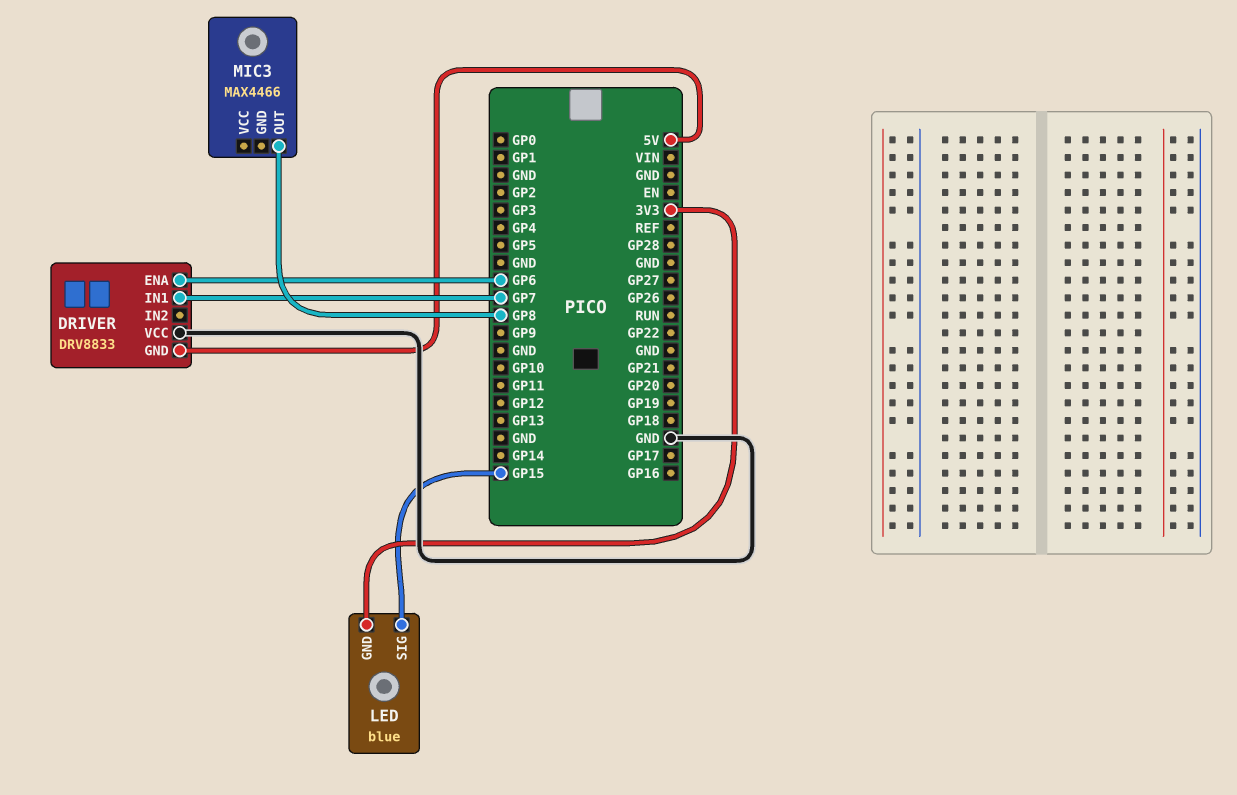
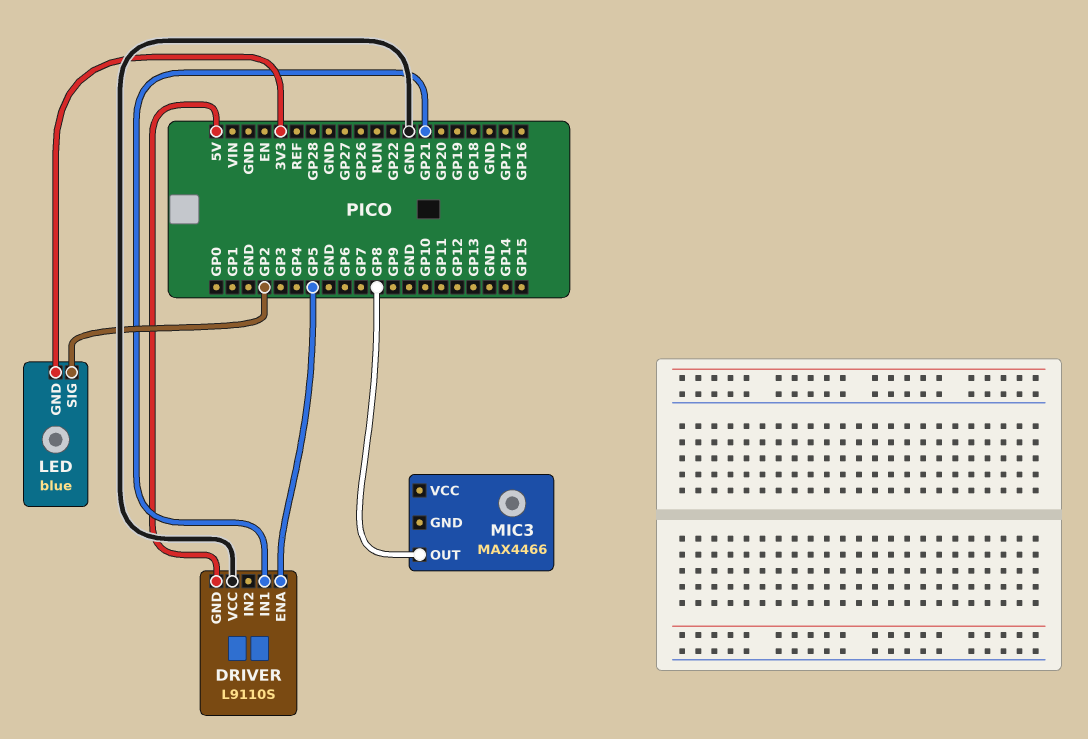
DRIVER: DRV8833 -> L9110S
DRIVER pin ENA: GP6 -> GP5
DRIVER pin IN1: GP7 -> GP21
LED pin SIG: GP15 -> GP2

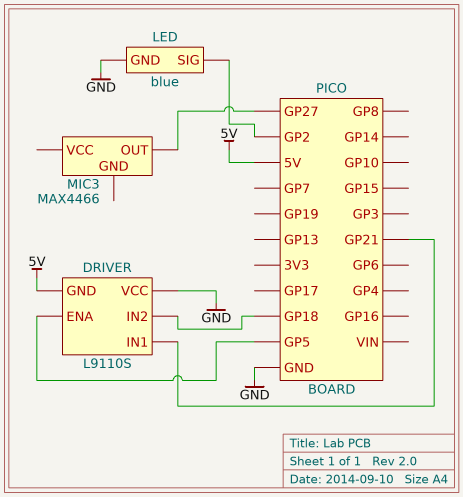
DRIVER pin IN2: none -> GP18
LED pin GND: 3V3 -> GND
MIC3 pin OUT: GP8 -> GP27

